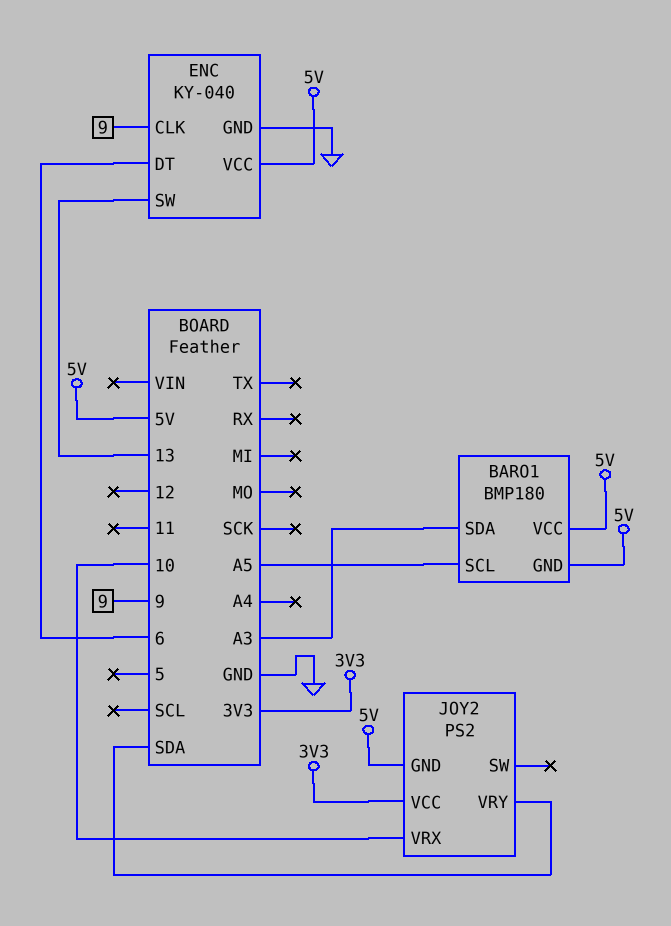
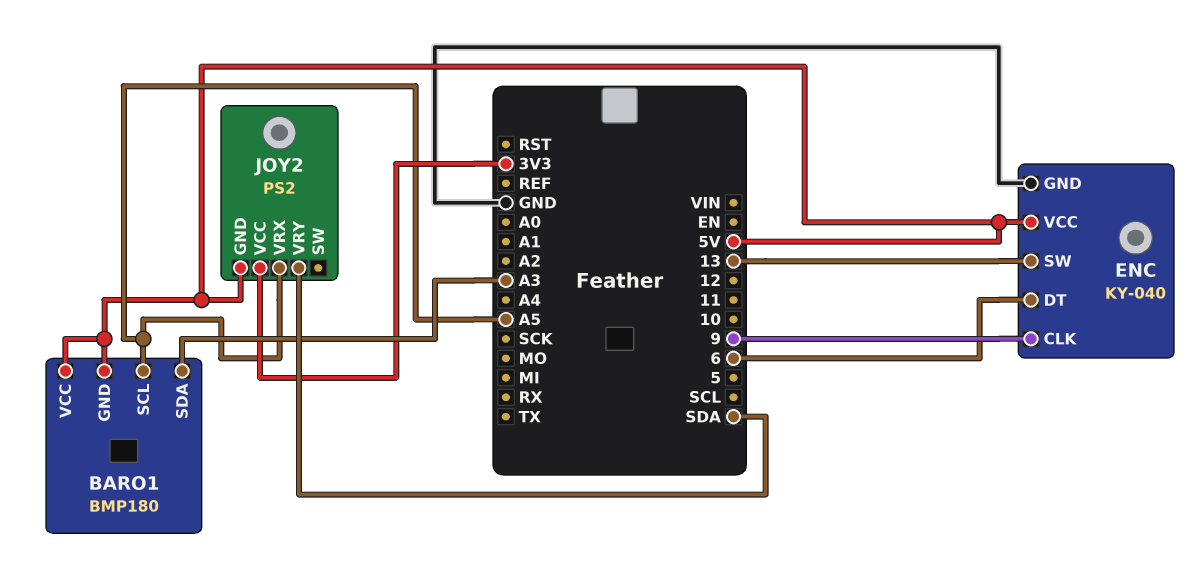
JOY2 pin VRX: 10 -> A5

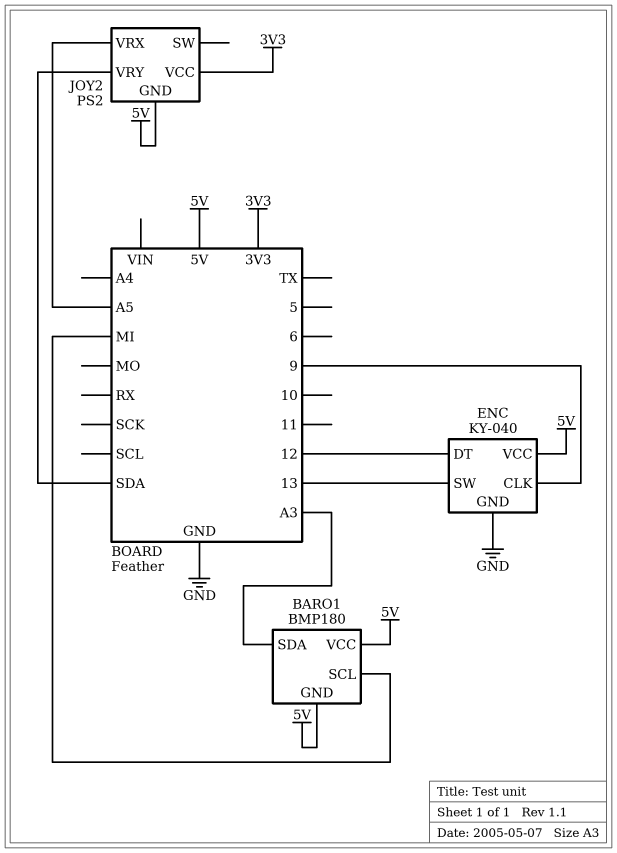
BARO1 pin SCL: A5 -> MI
ENC pin DT: 6 -> 12

